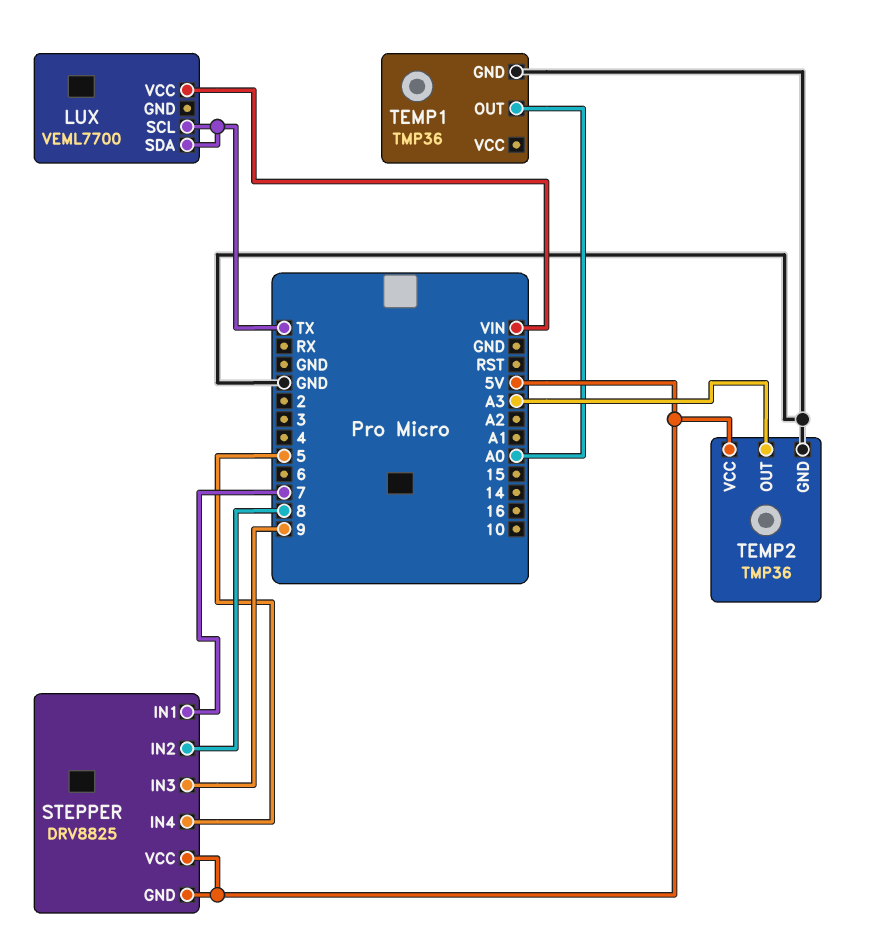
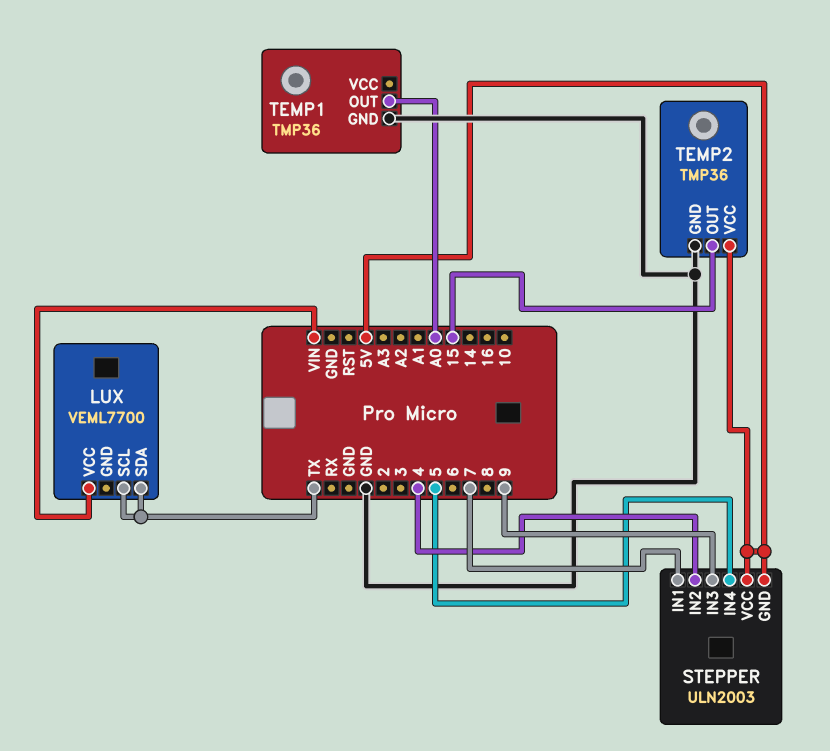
STEPPER: DRV8825 -> ULN2003
STEPPER pin IN2: 8 -> 4
TEMP2 pin OUT: A3 -> 15

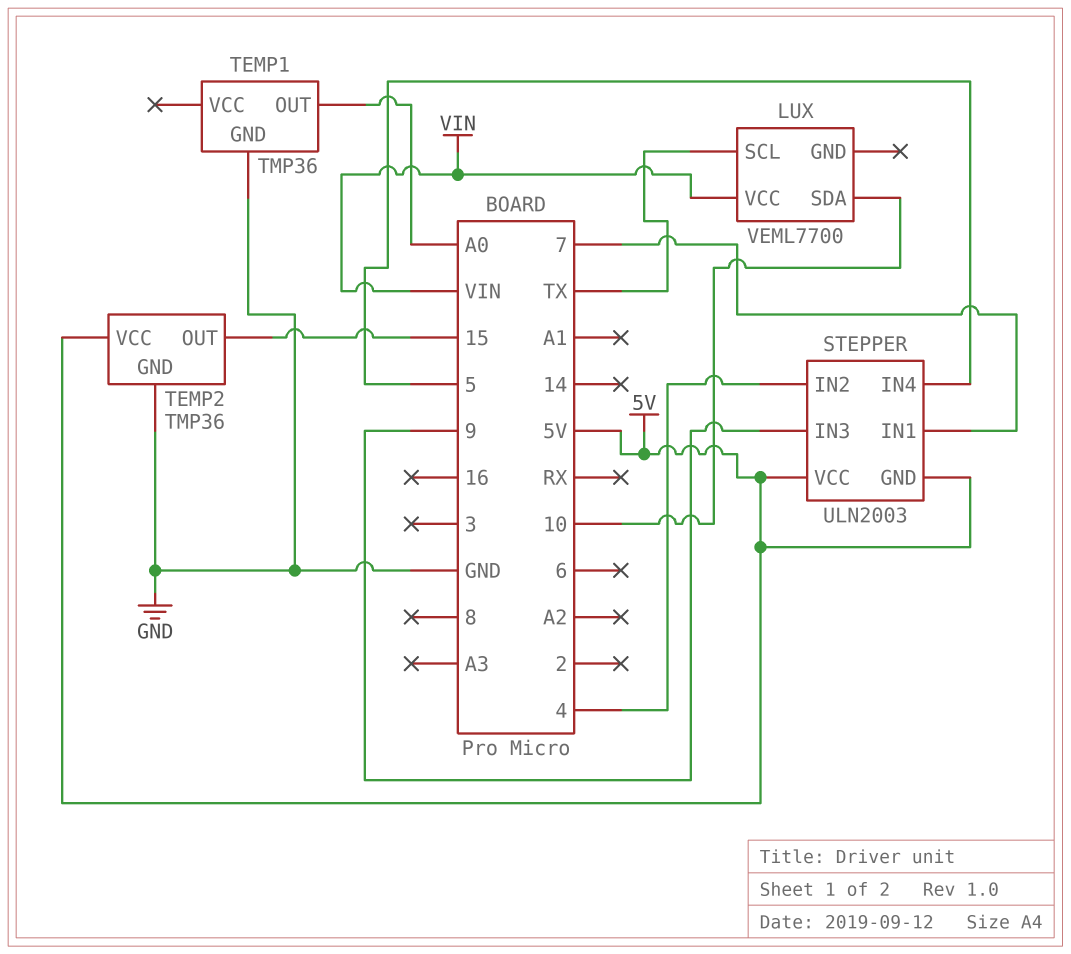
LUX pin SDA: TX -> 10

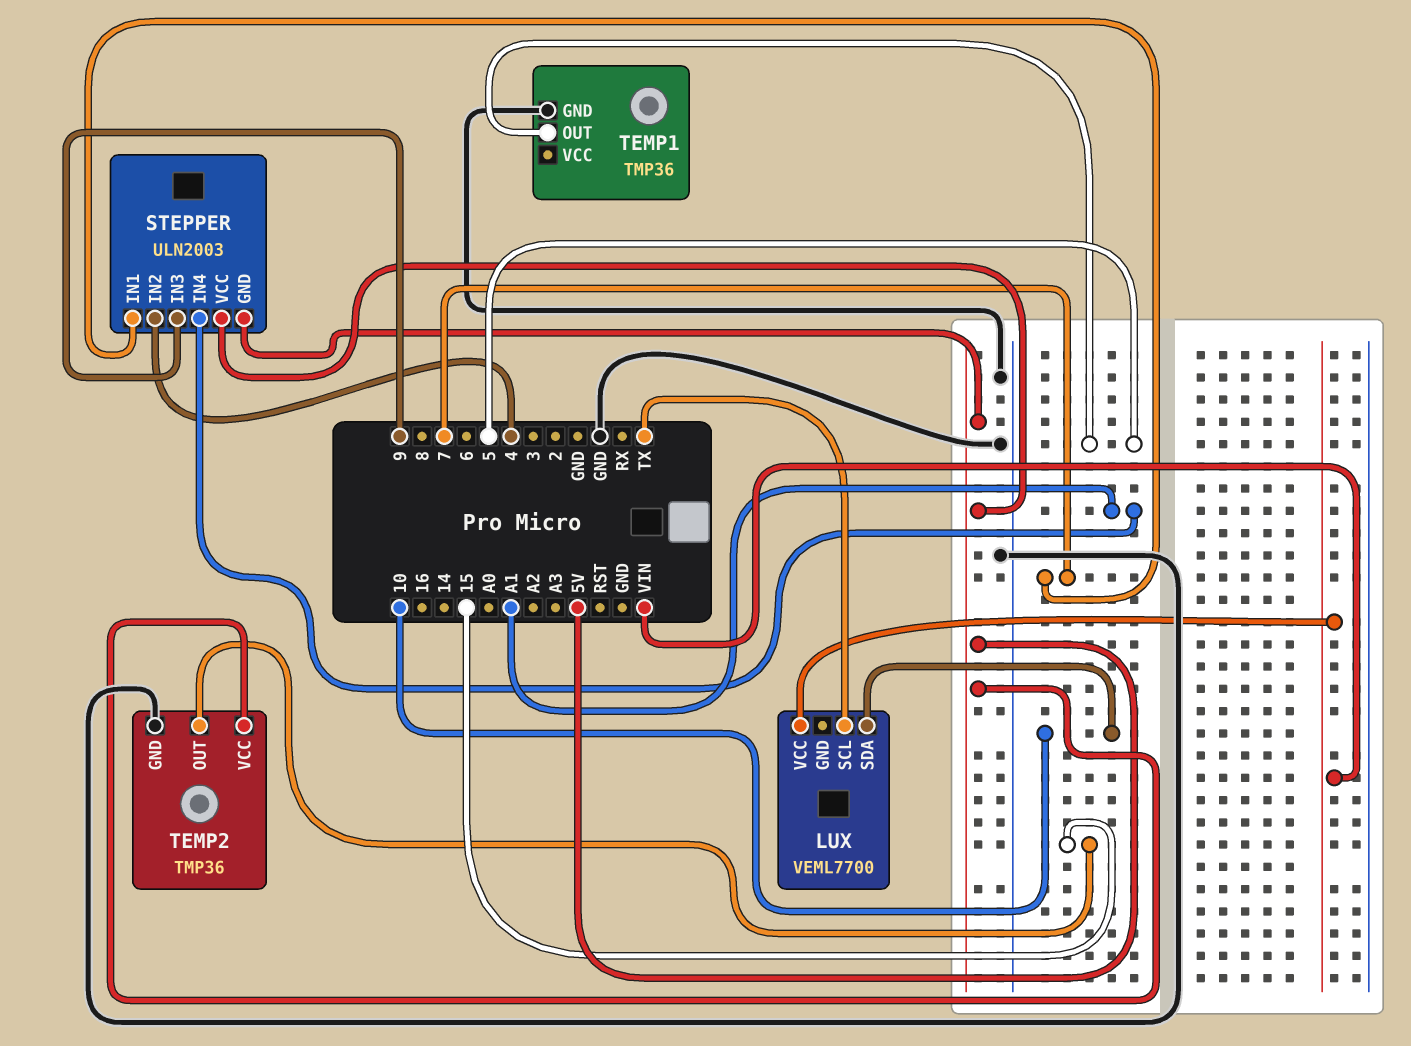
STEPPER pin IN4: 5 -> A1
TEMP1 pin OUT: A0 -> 5

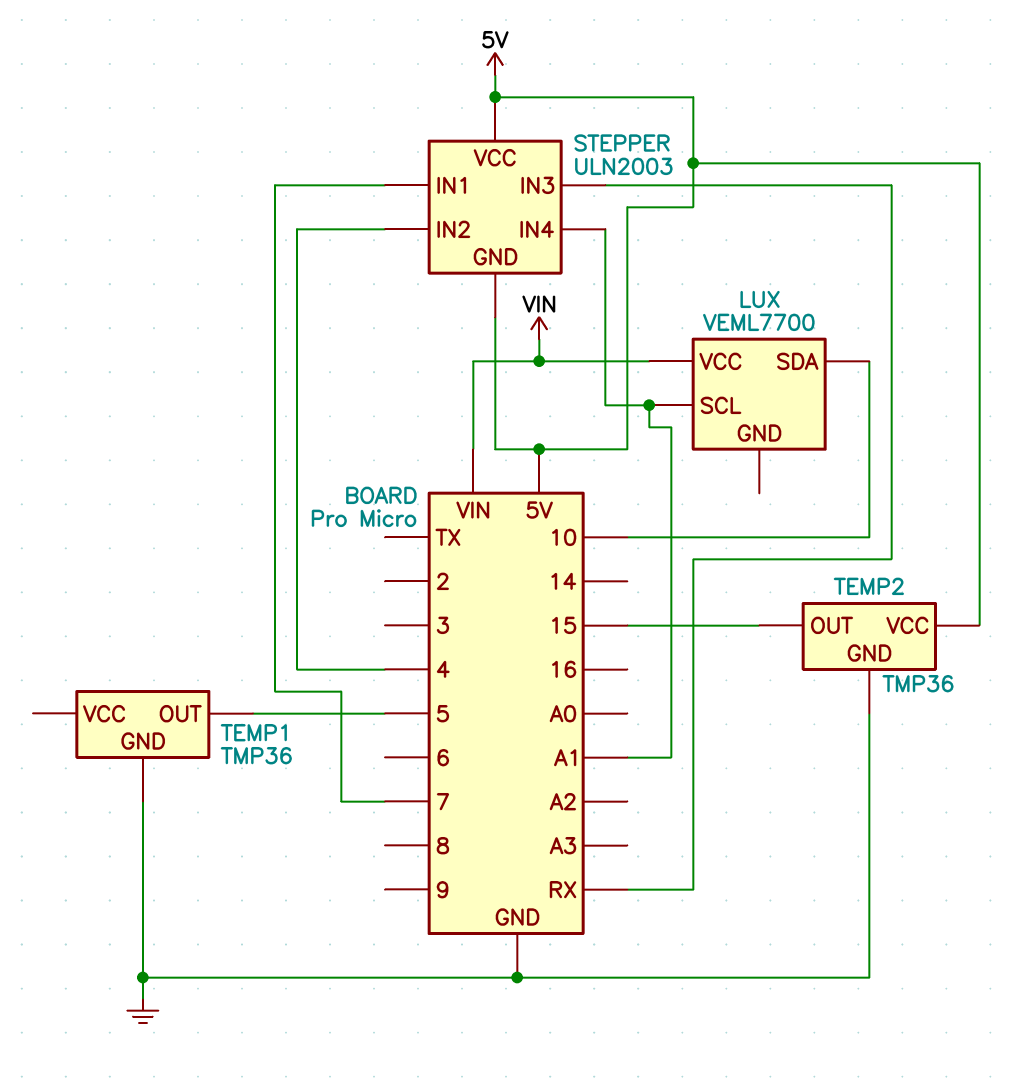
LUX pin SCL: TX -> A1
STEPPER pin IN3: 9 -> RX

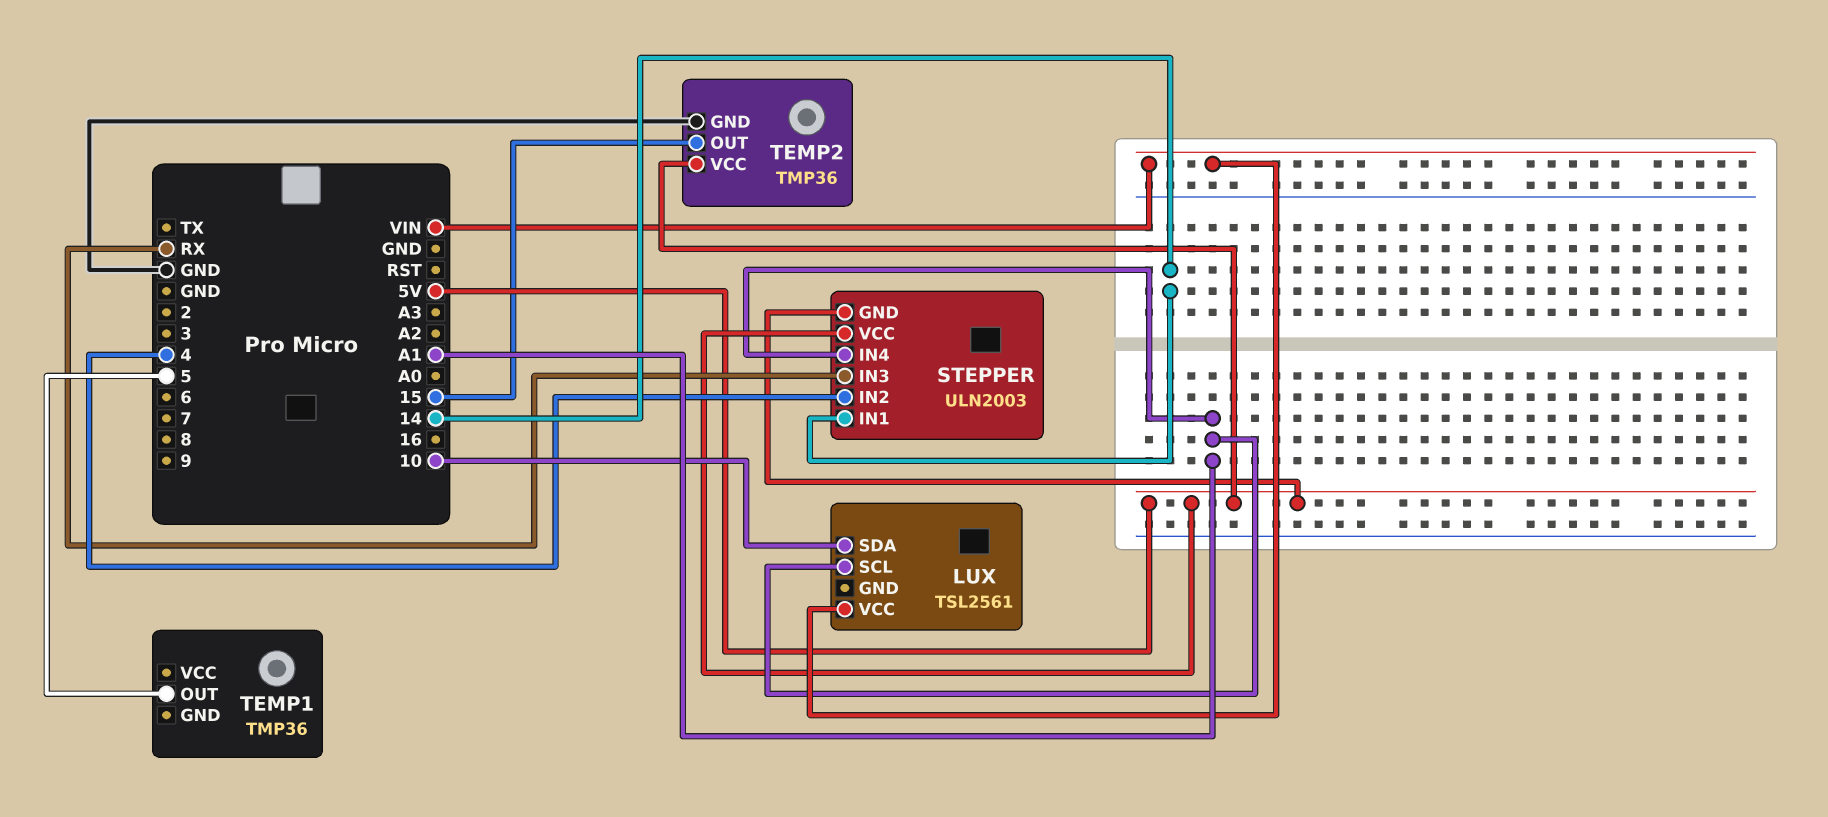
LUX: VEML7700 -> TSL2561
STEPPER pin IN1: 7 -> 14
TEMP1 pin GND: GND -> none

